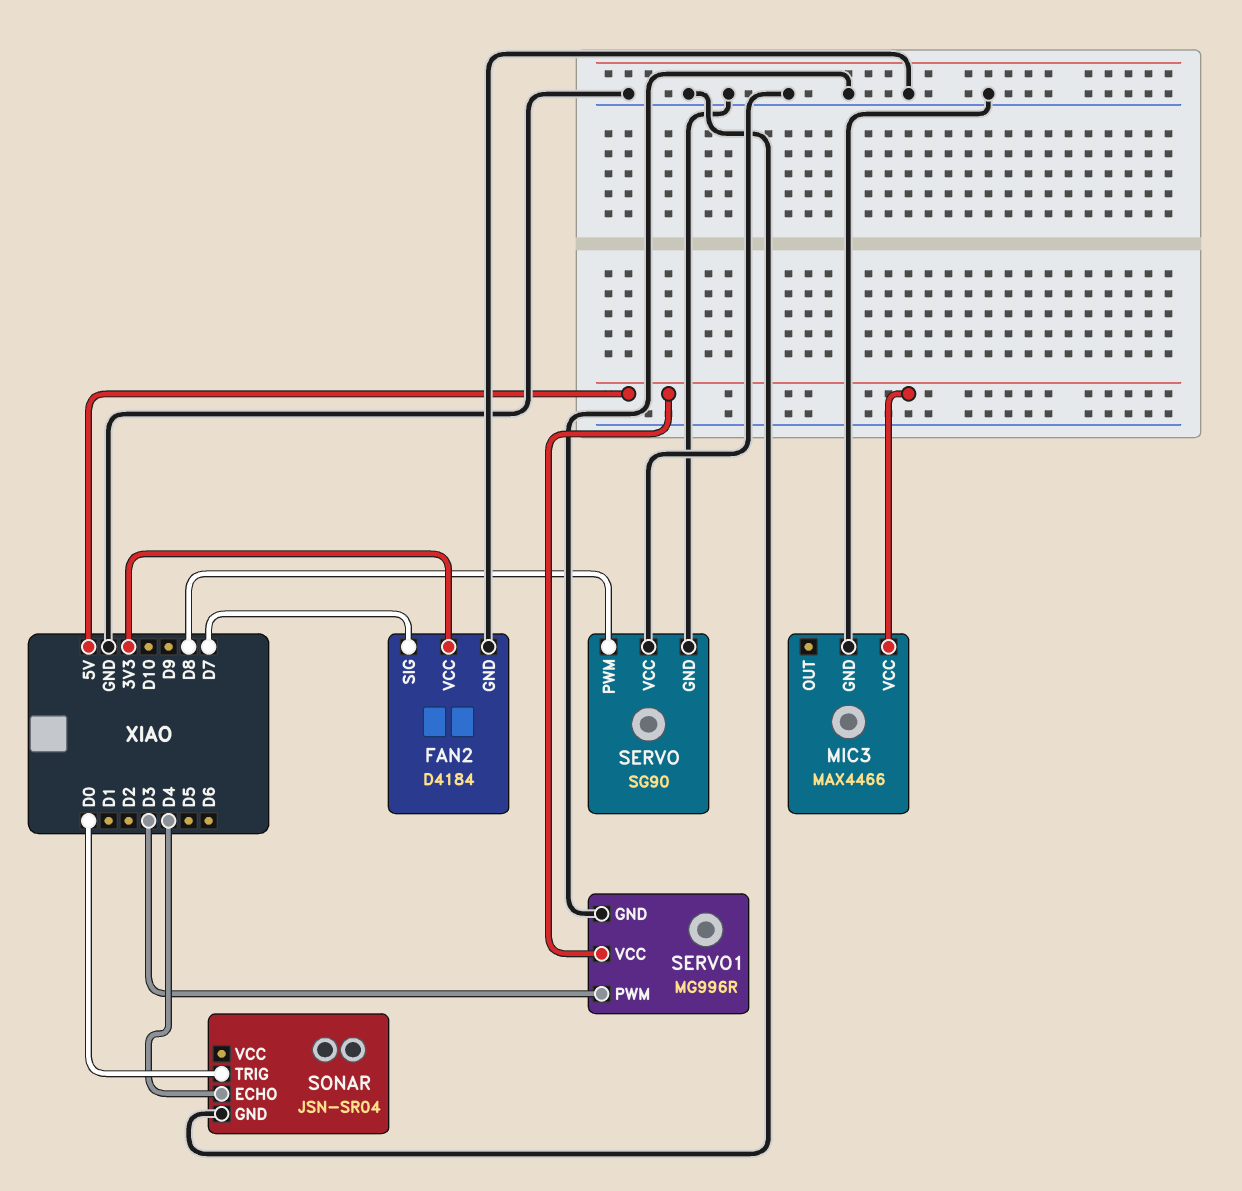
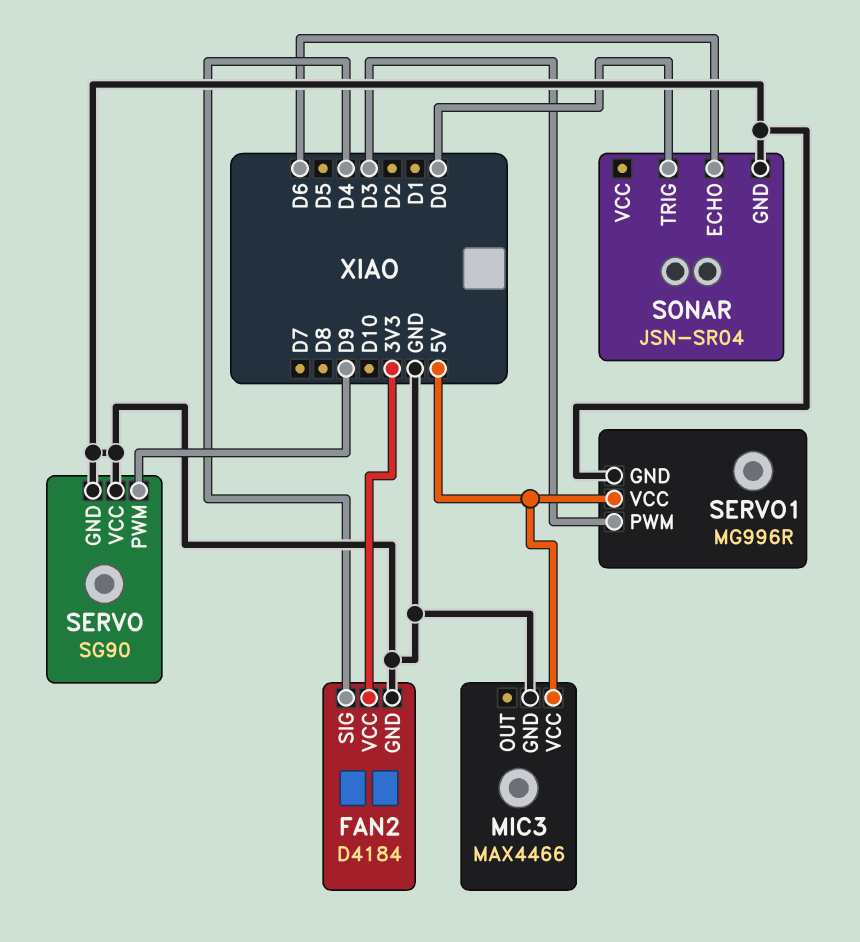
FAN2 pin SIG: D7 -> D4
SERVO pin PWM: D8 -> D9
SONAR pin ECHO: D4 -> D6

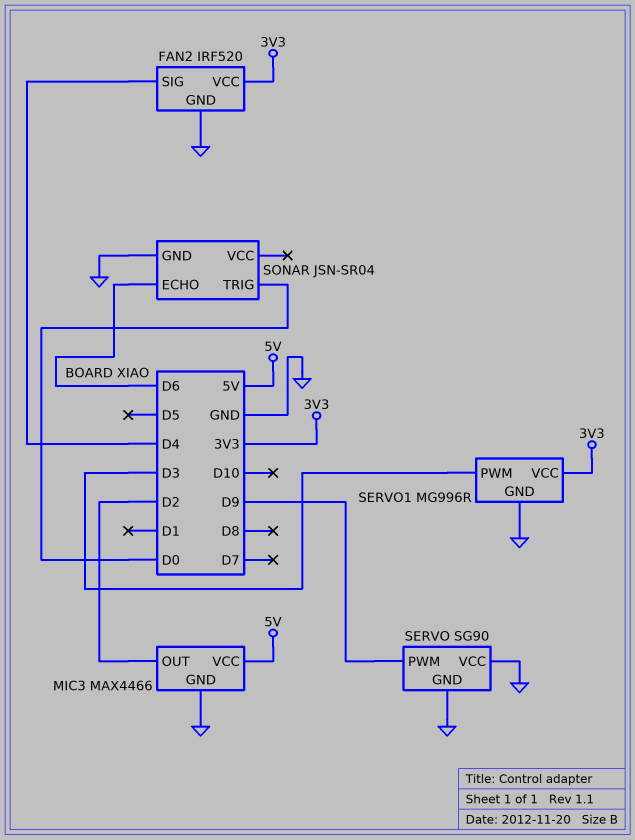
FAN2: D4184 -> IRF520
MIC3 pin OUT: none -> D2
SERVO1 pin VCC: 5V -> 3V3

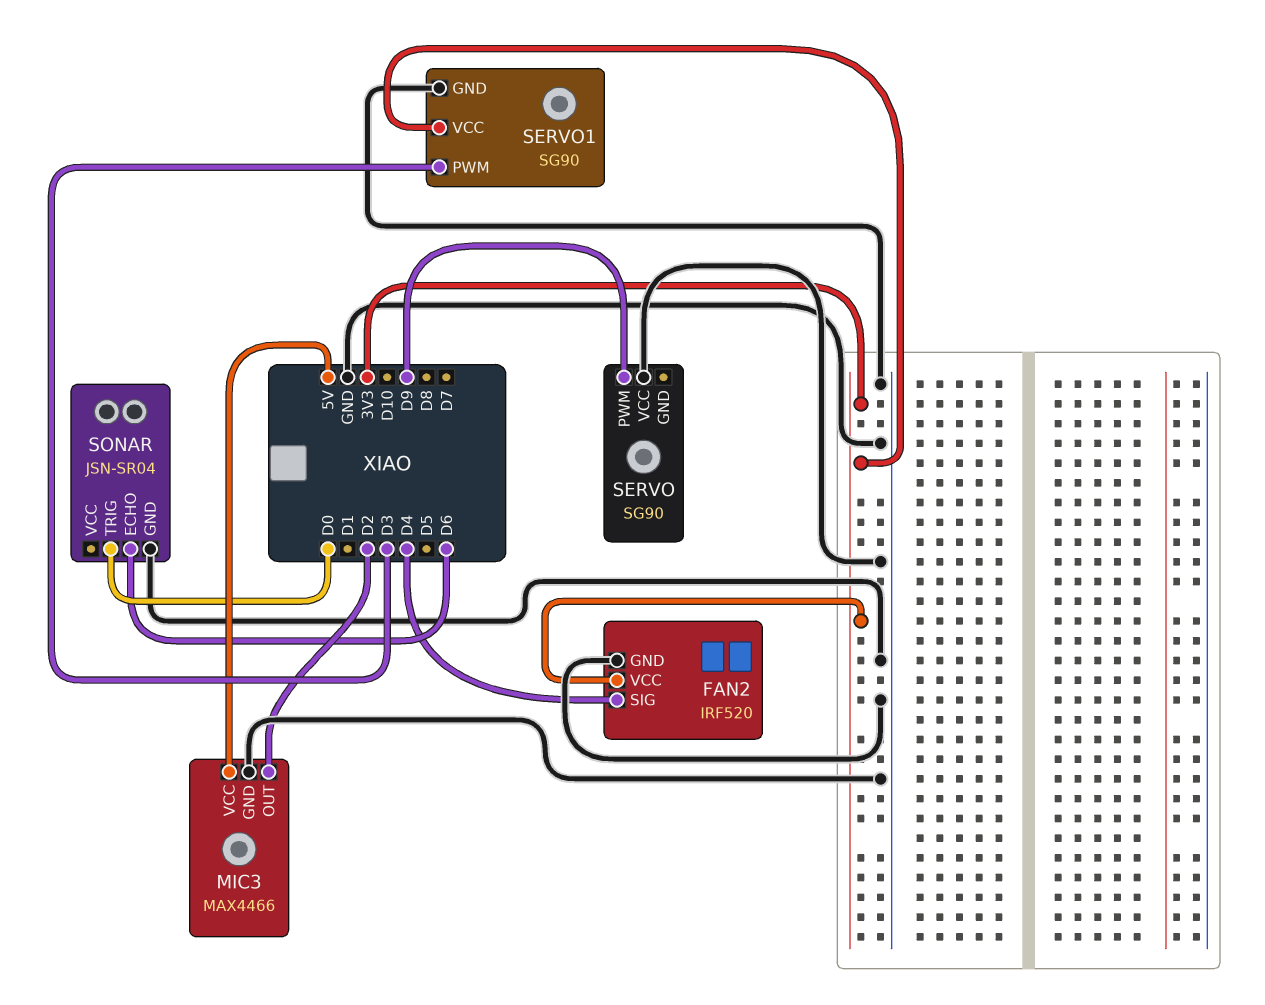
SERVO pin GND: GND -> none
SERVO1: MG996R -> SG90

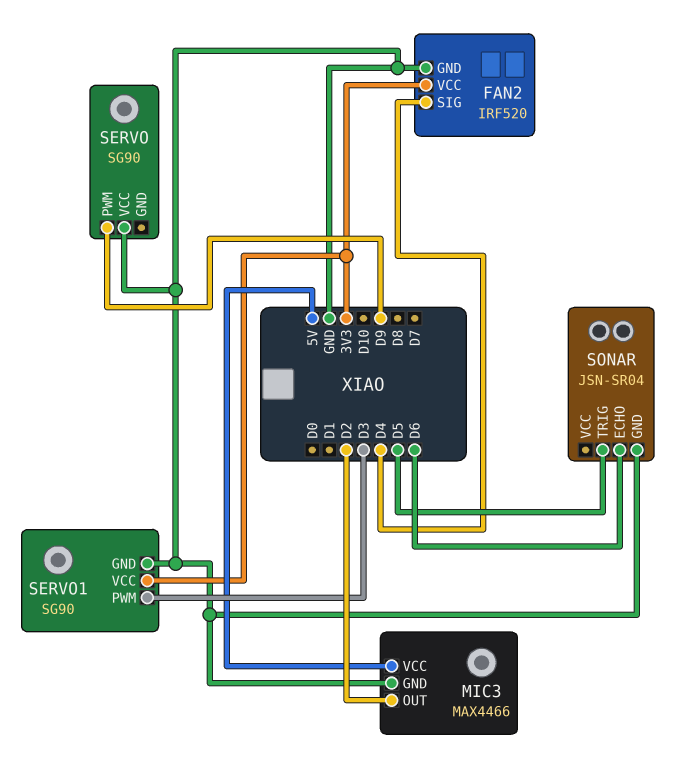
SONAR pin TRIG: D0 -> D5

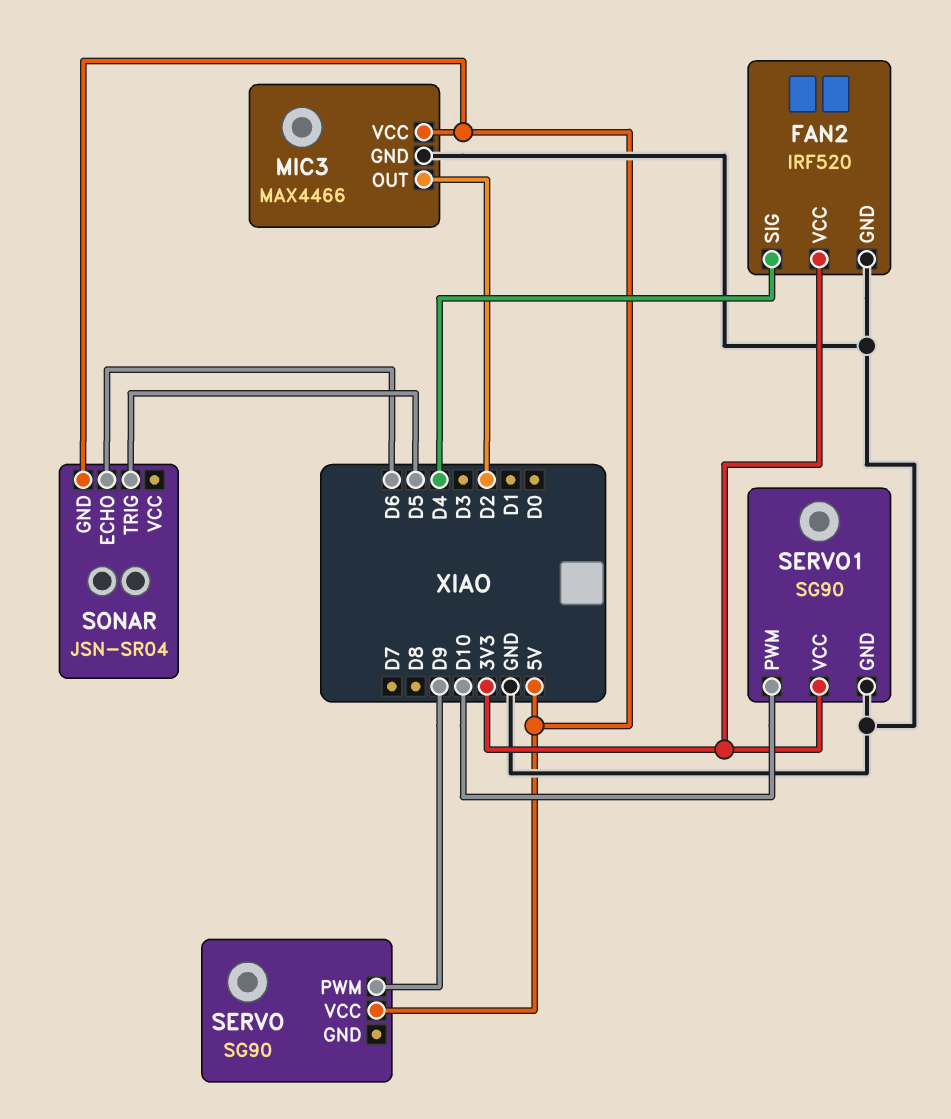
SERVO pin VCC: GND -> 5V
SERVO1 pin PWM: D3 -> D10
SONAR pin GND: GND -> 5V

